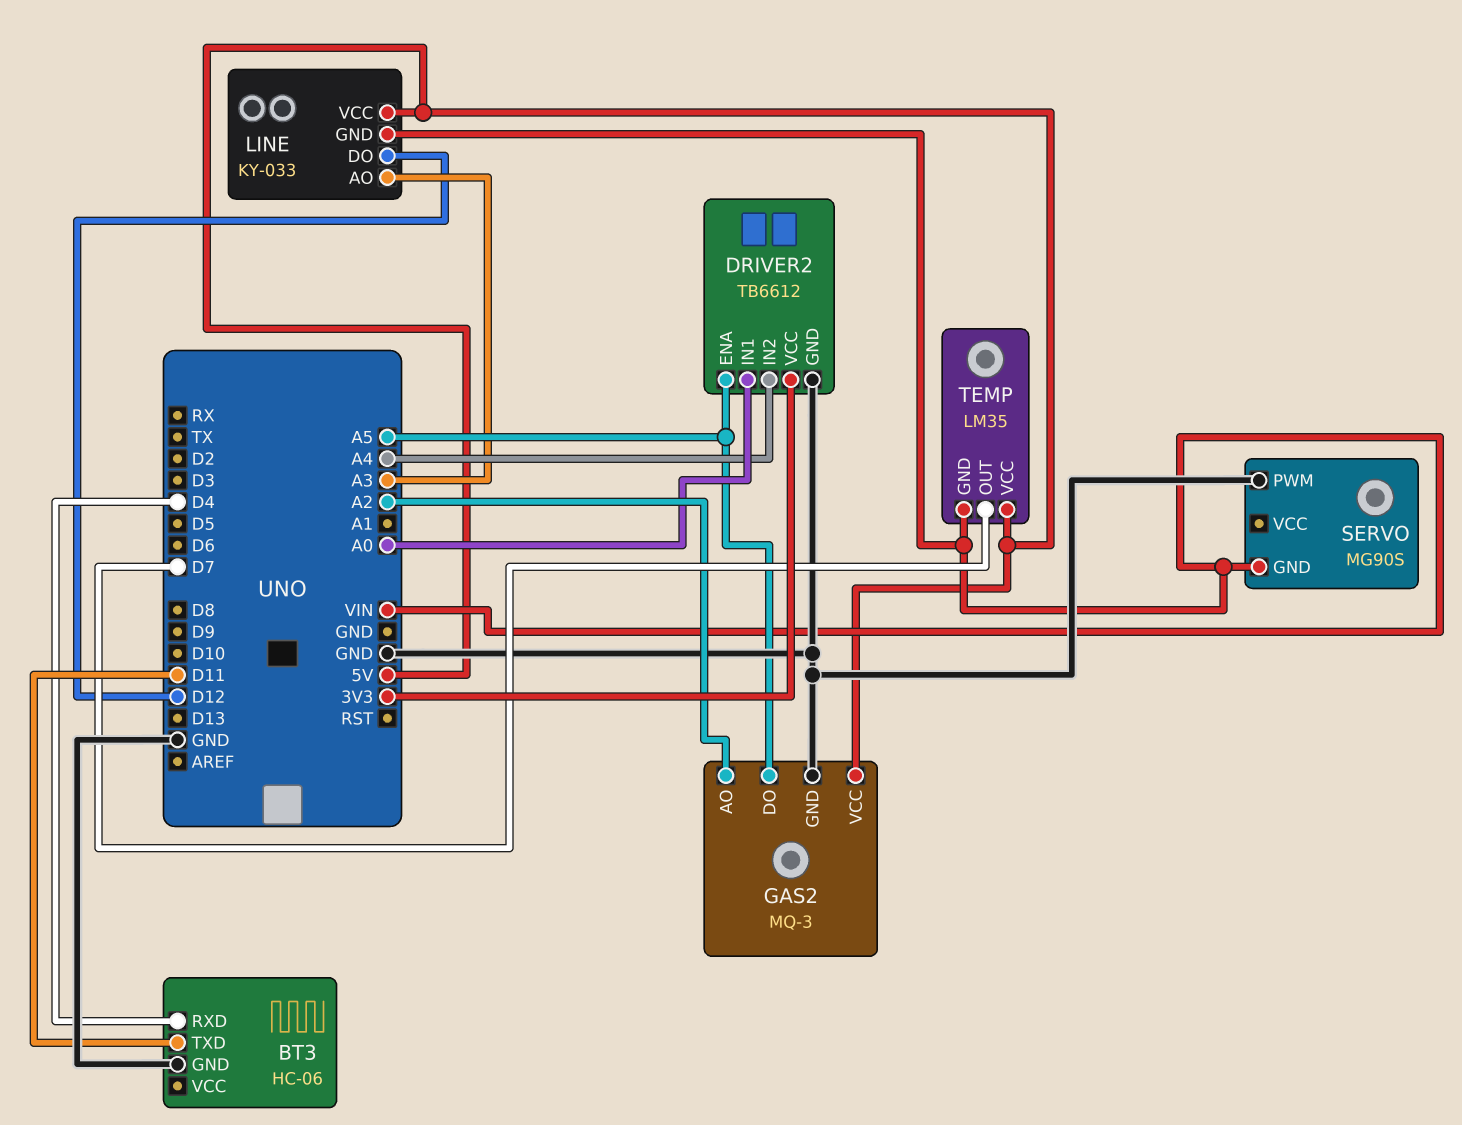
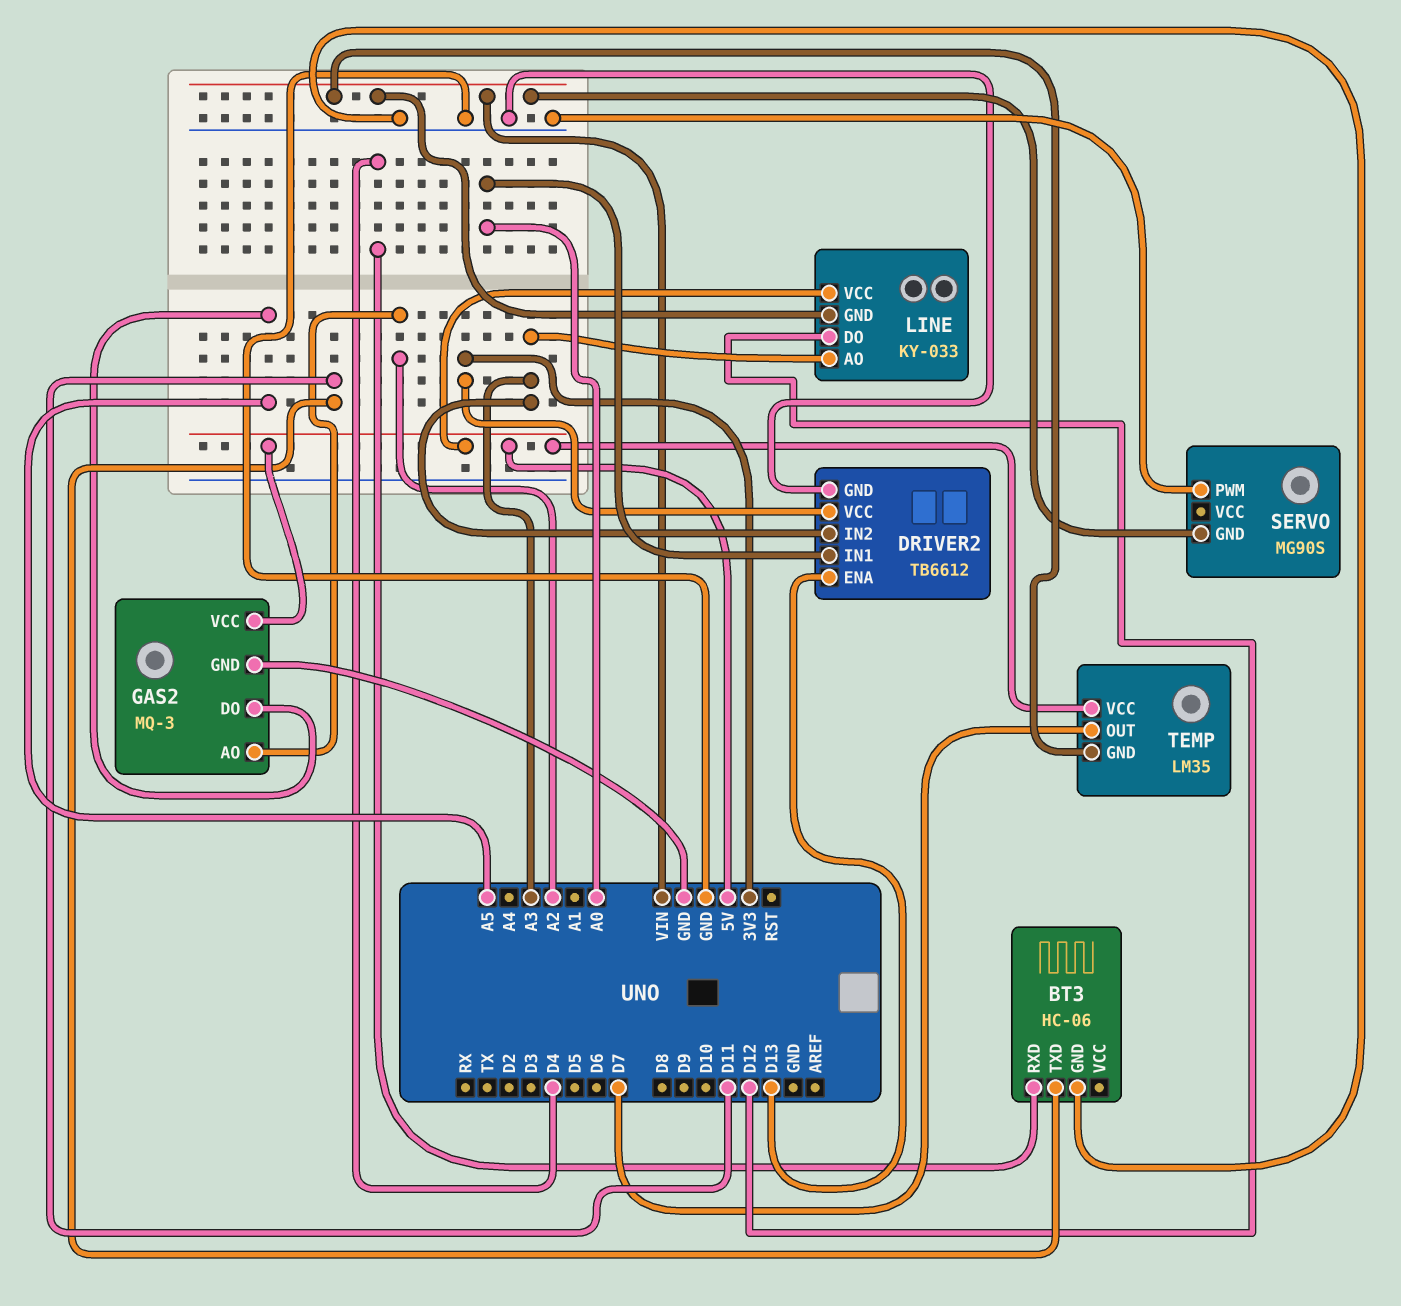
DRIVER2 pin ENA: A5 -> D13
DRIVER2 pin IN2: A4 -> A3

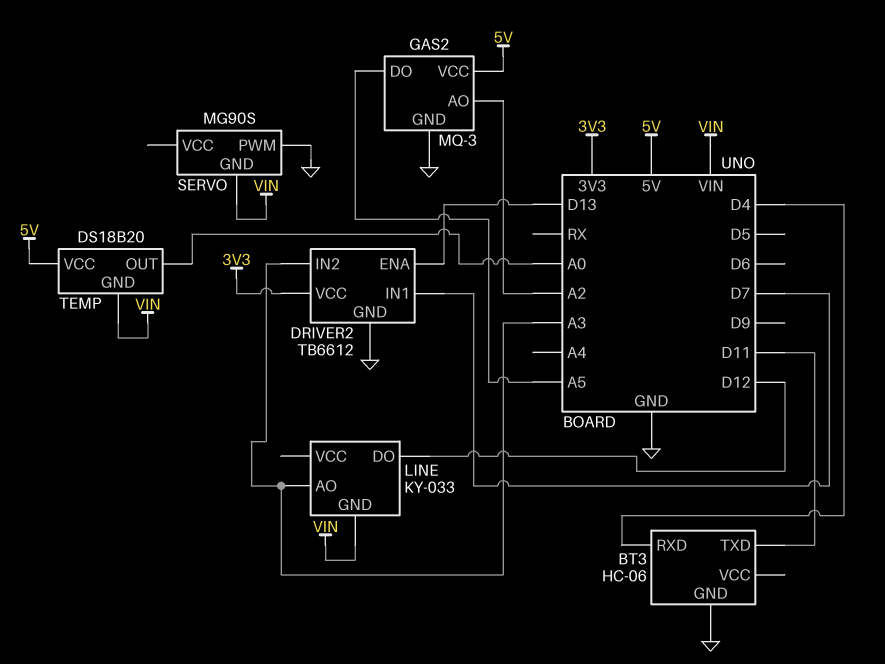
DRIVER2 pin IN1: A0 -> D7
LINE pin VCC: 5V -> none
TEMP: LM35 -> DS18B20
TEMP pin OUT: D7 -> A0

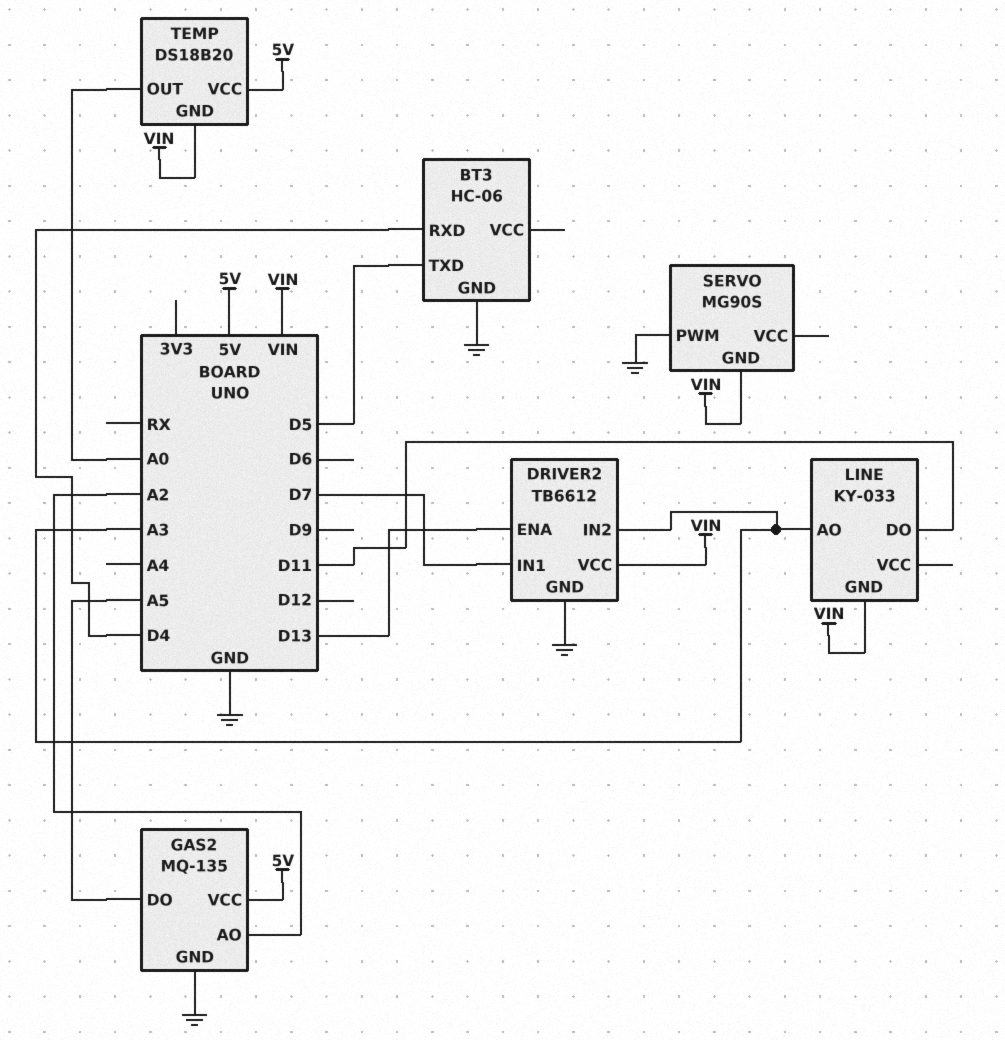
BT3 pin TXD: D11 -> D5
DRIVER2 pin VCC: 3V3 -> VIN
GAS2: MQ-3 -> MQ-135
LINE pin DO: D12 -> D11

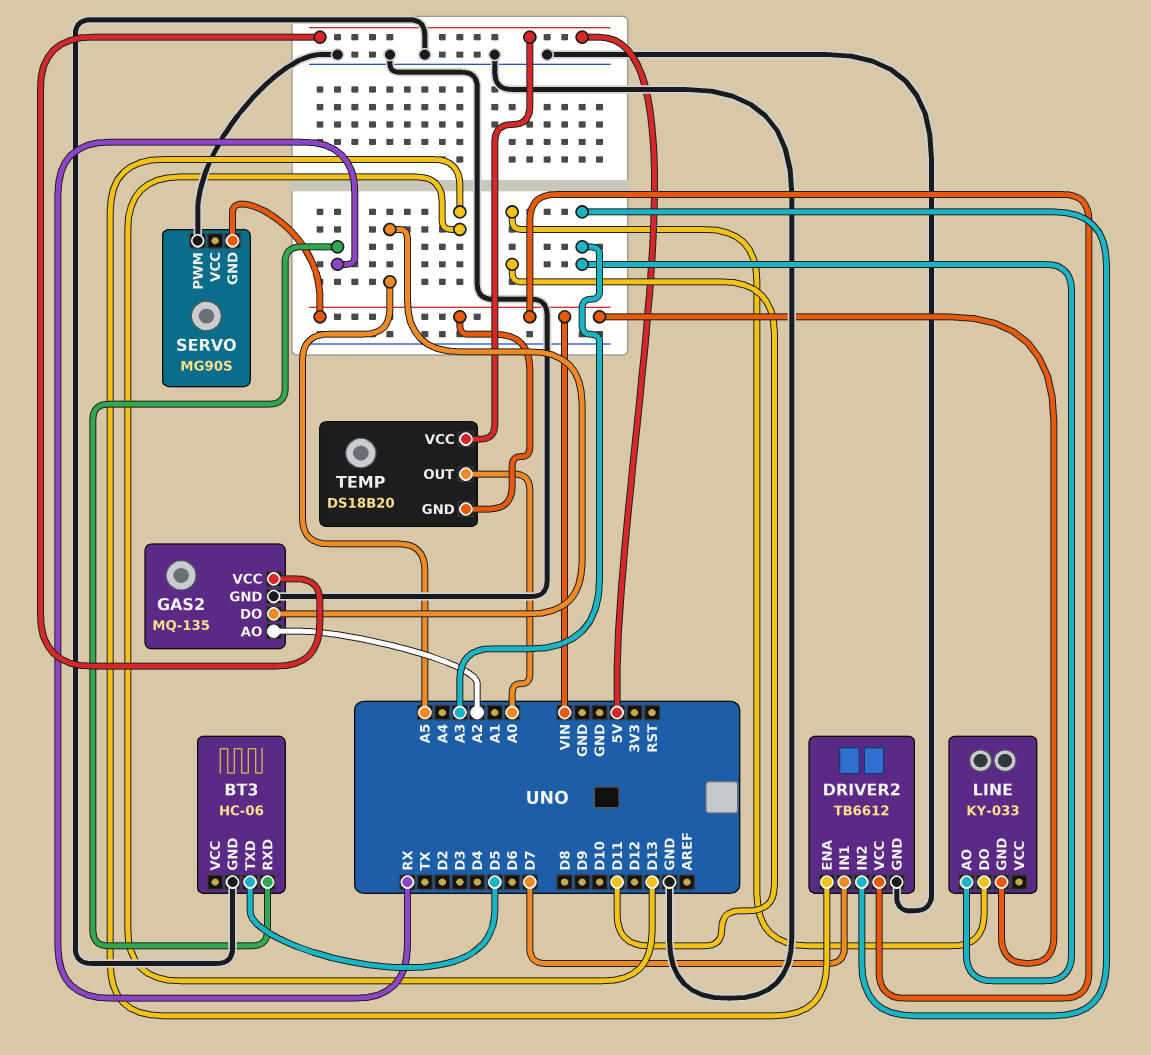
BT3 pin RXD: D4 -> RX

